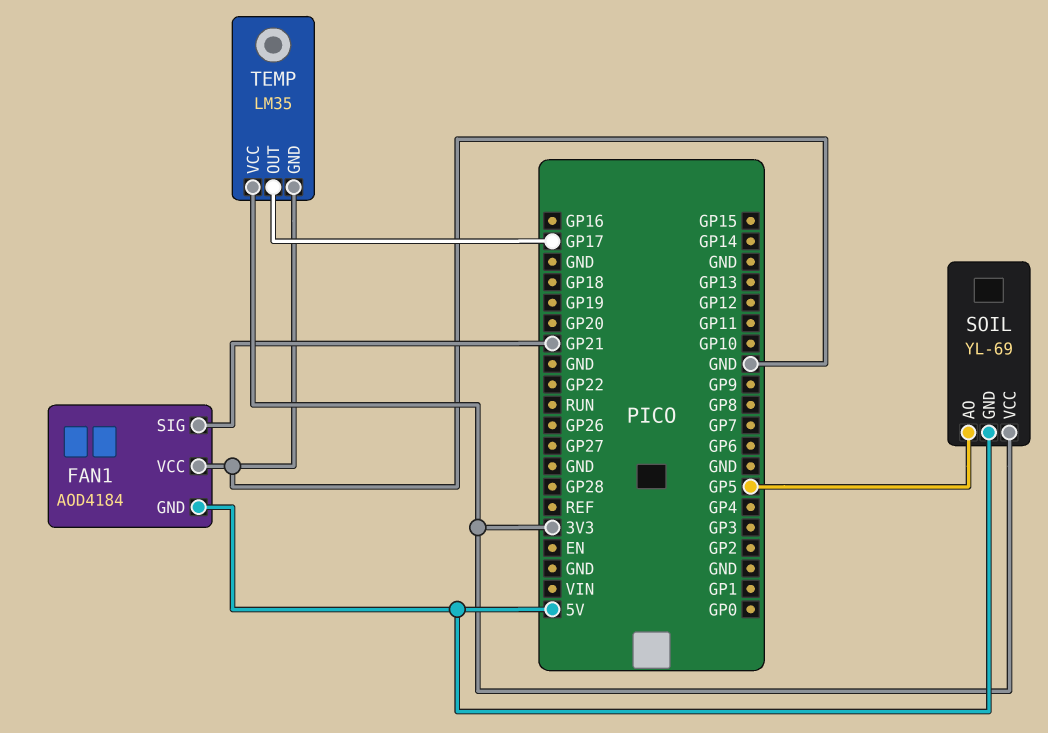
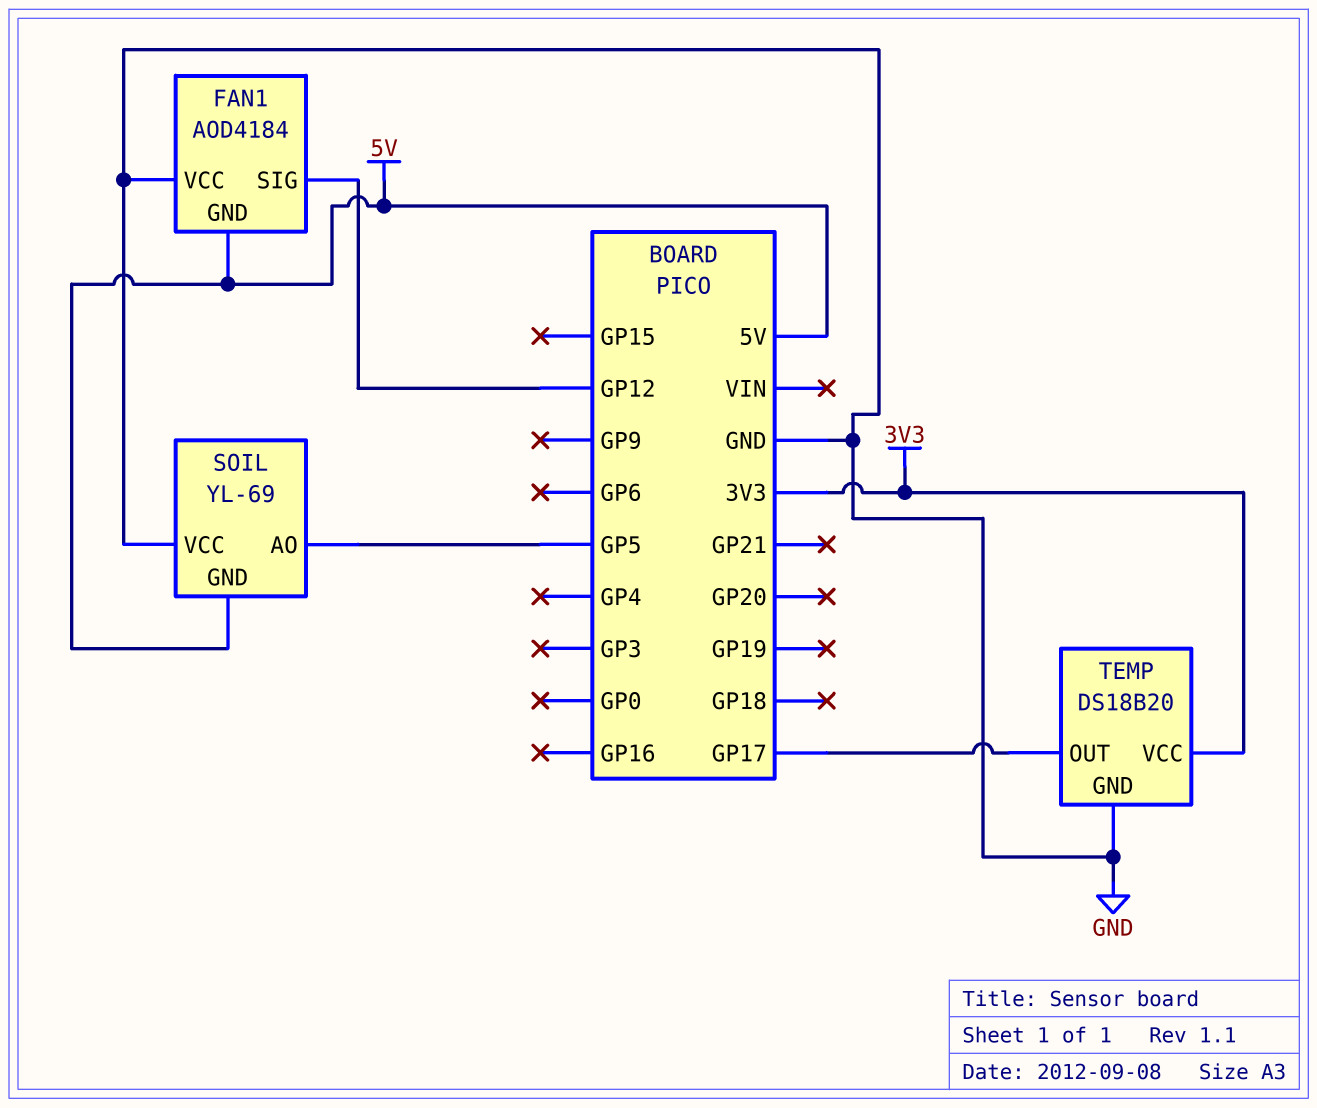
FAN1 pin SIG: GP21 -> GP12
SOIL pin VCC: 3V3 -> GND
TEMP: LM35 -> DS18B20

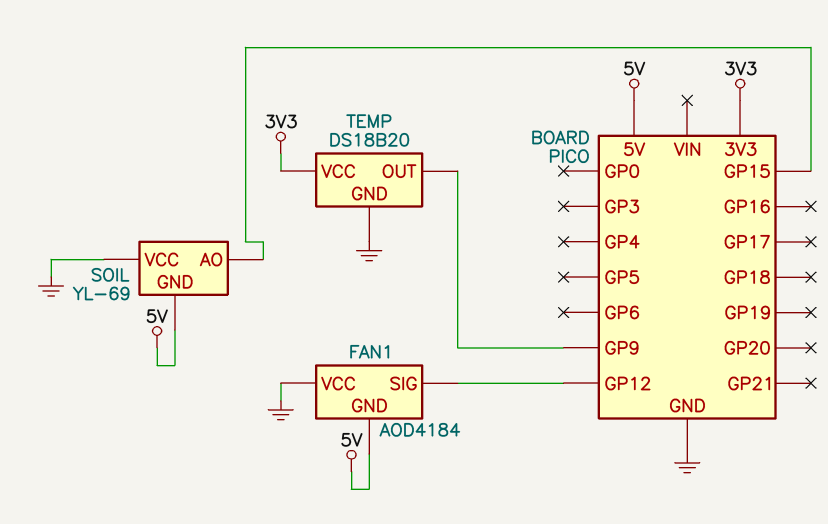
SOIL pin AO: GP5 -> GP15
TEMP pin OUT: GP17 -> GP9

